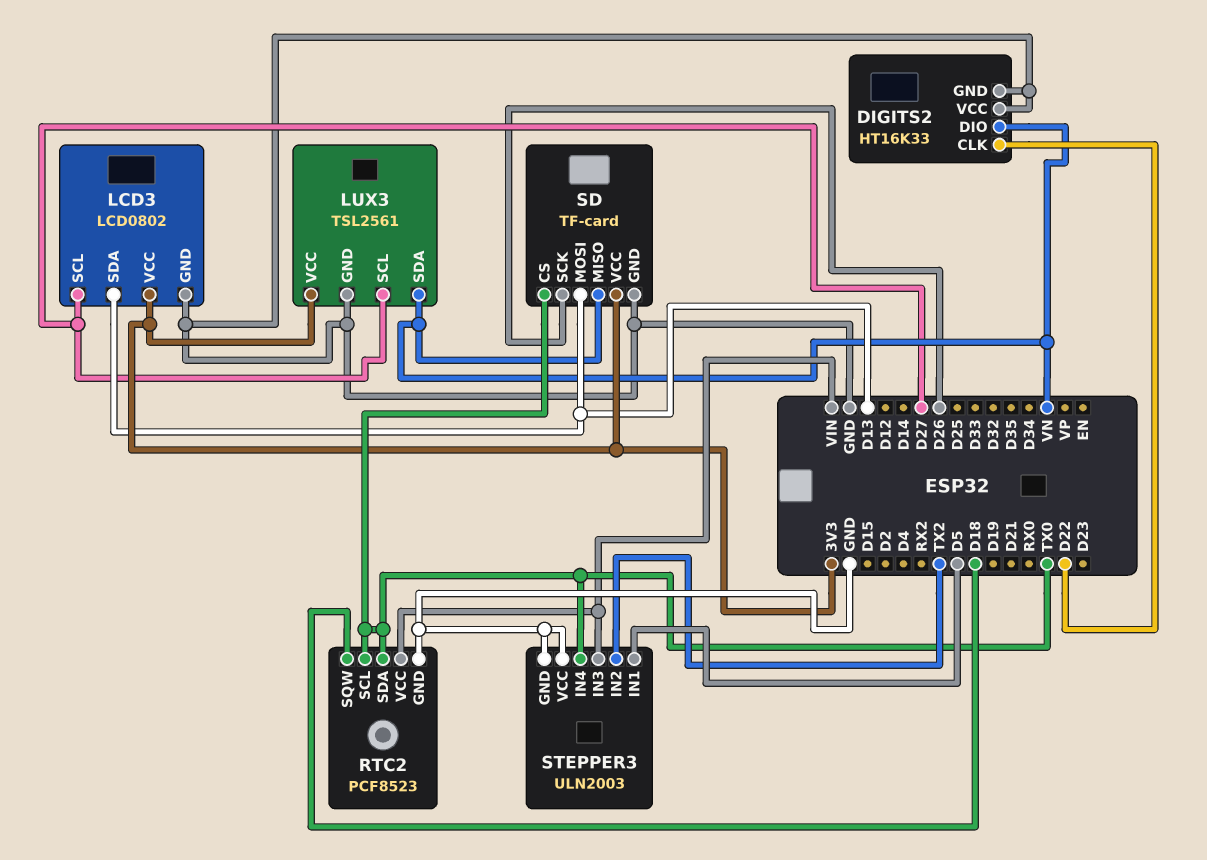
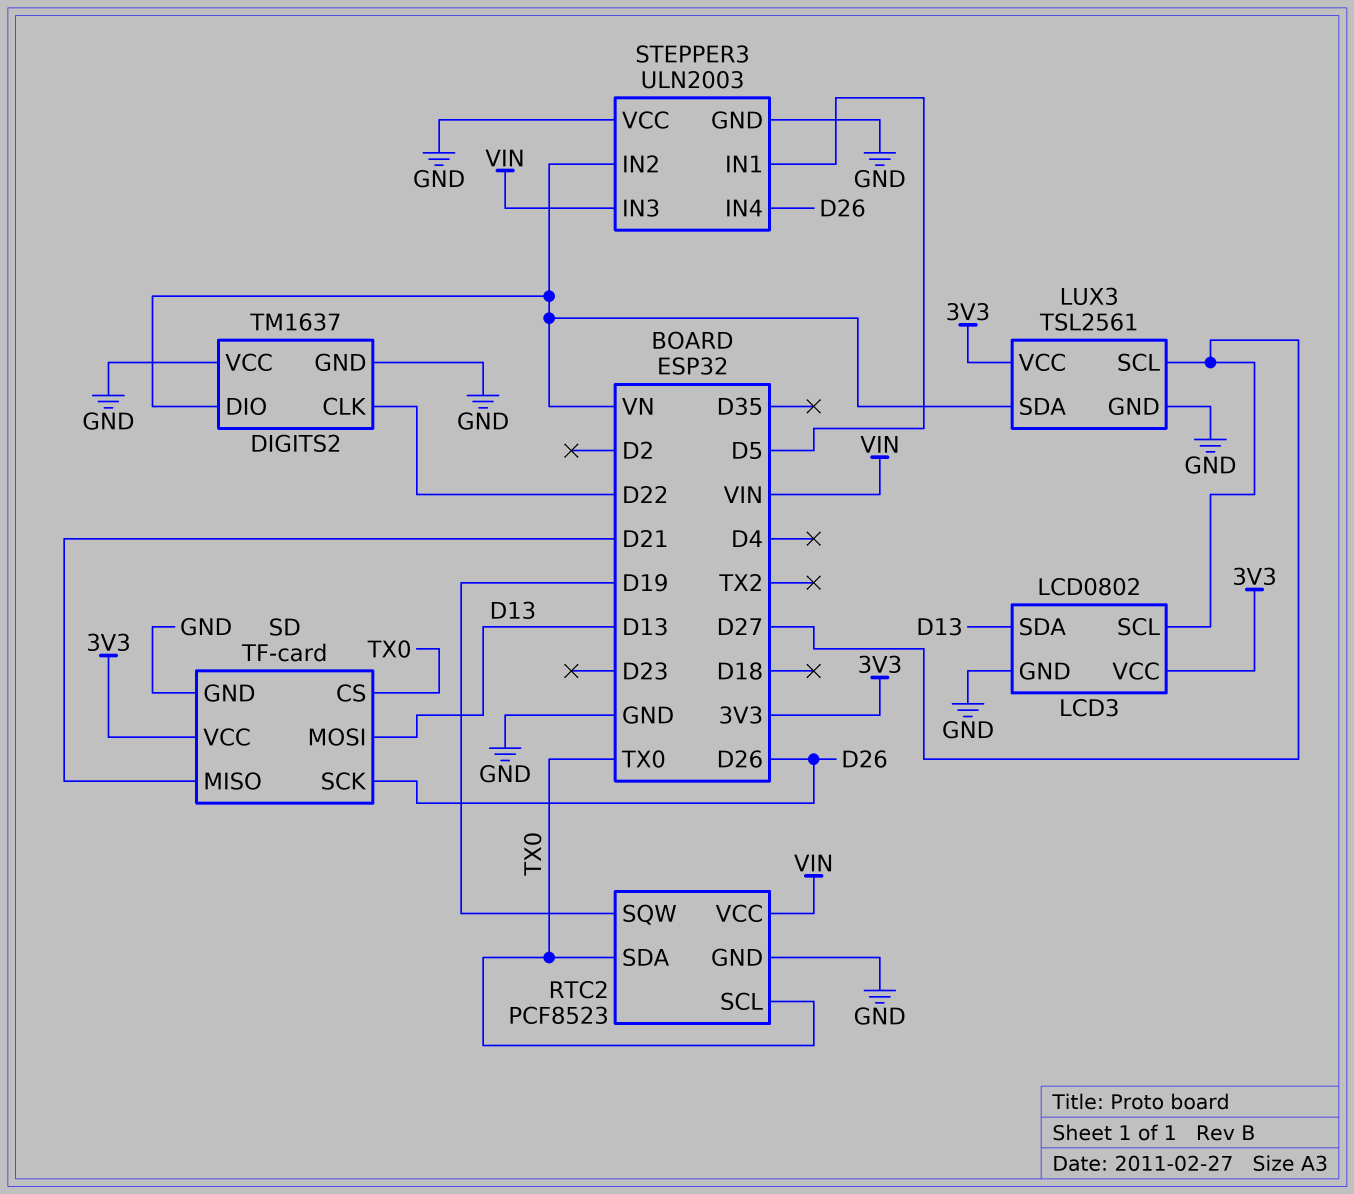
DIGITS2: HT16K33 -> TM1637
RTC2 pin SQW: D18 -> D19
SD pin MISO: VN -> D21
STEPPER3 pin IN2: TX2 -> VN
STEPPER3 pin IN4: TX0 -> D26

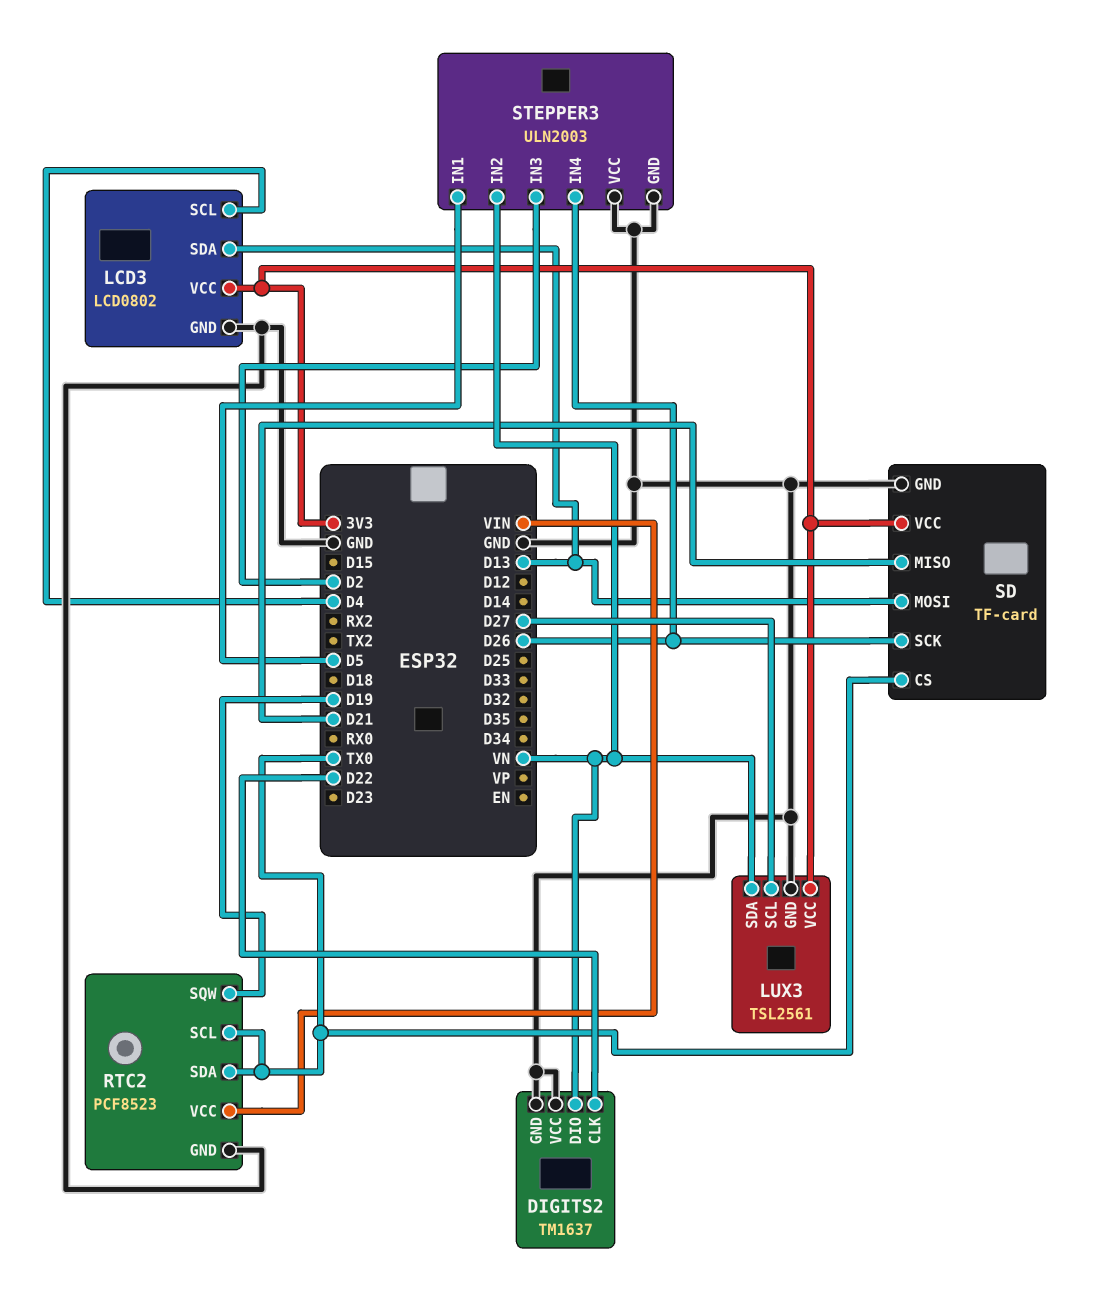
LCD3 pin SCL: D27 -> D4
STEPPER3 pin IN3: VIN -> D2

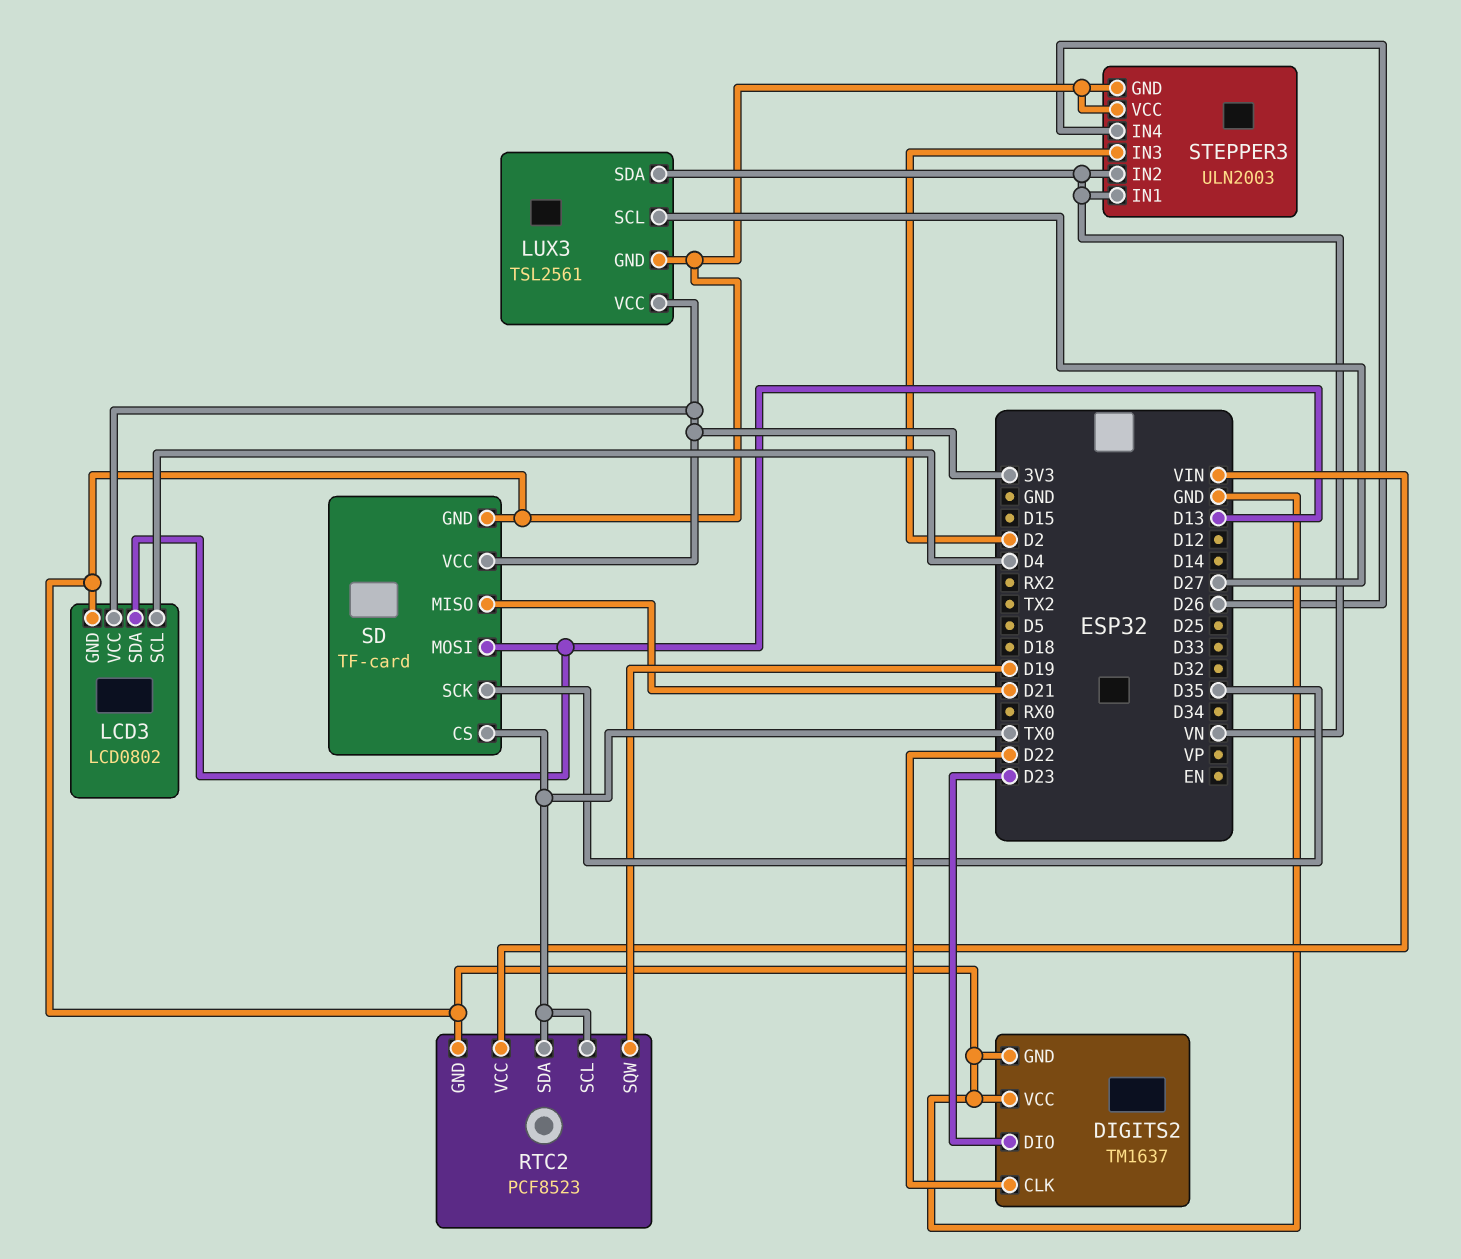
DIGITS2 pin DIO: VN -> D23
SD pin SCK: D26 -> D35
STEPPER3 pin IN1: D5 -> VN

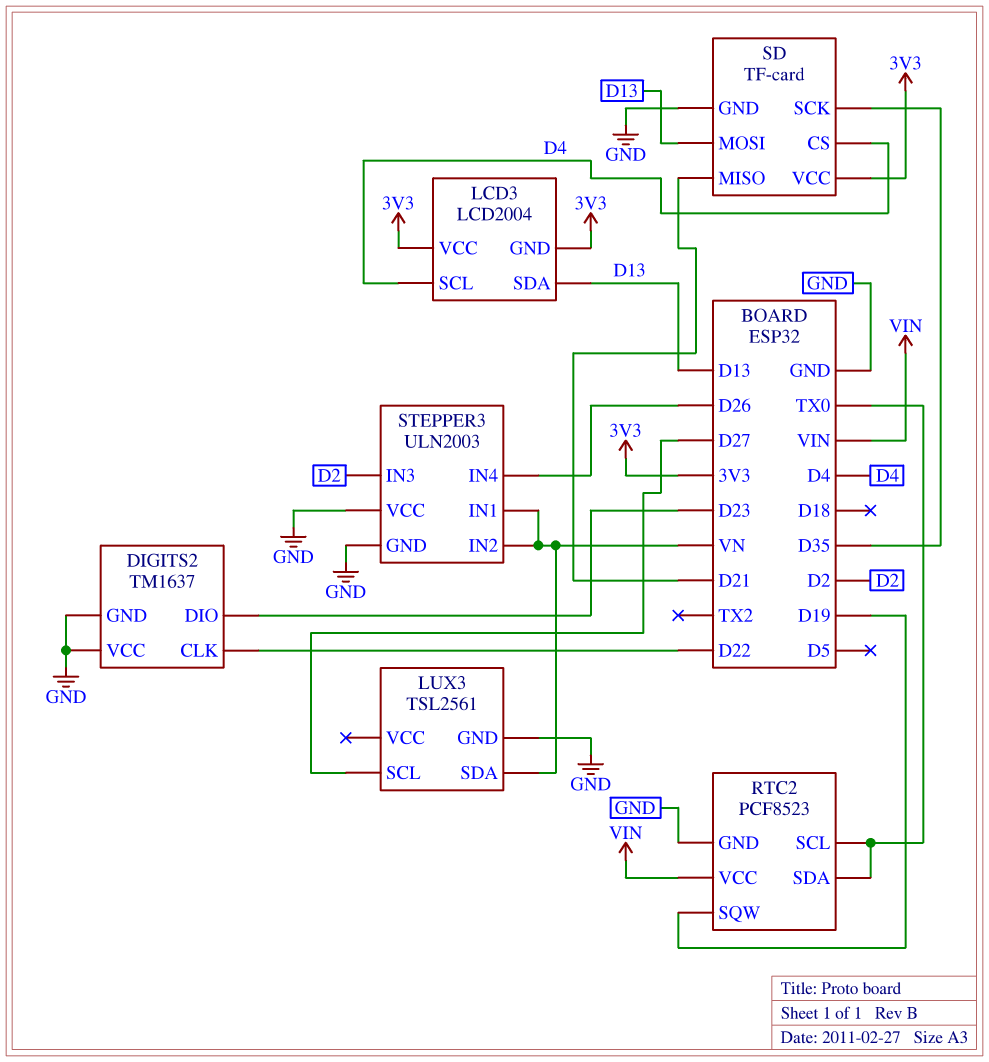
LCD3: LCD0802 -> LCD2004
LCD3 pin GND: GND -> 3V3
LUX3 pin VCC: 3V3 -> none
SD pin CS: TX0 -> D4

